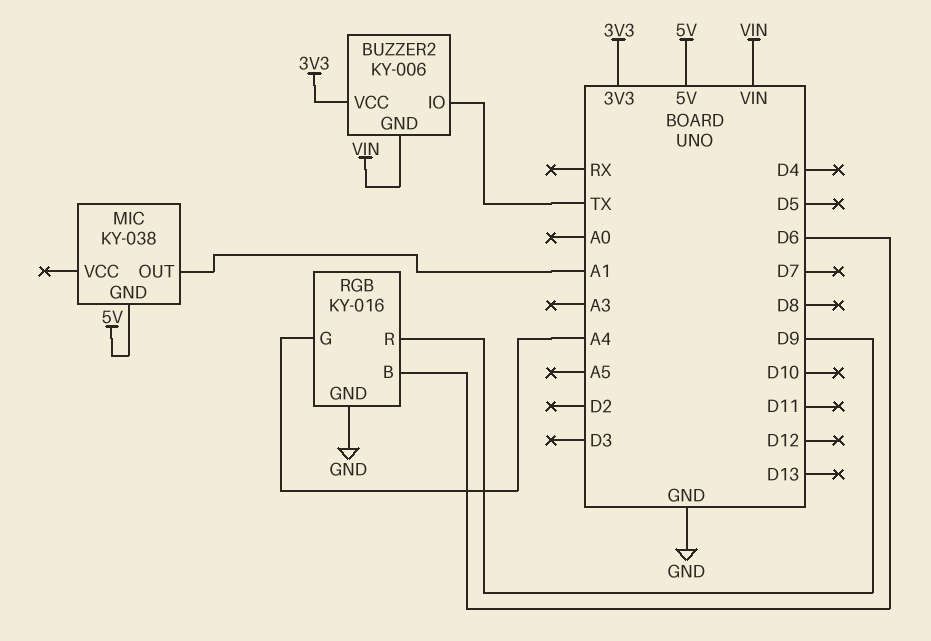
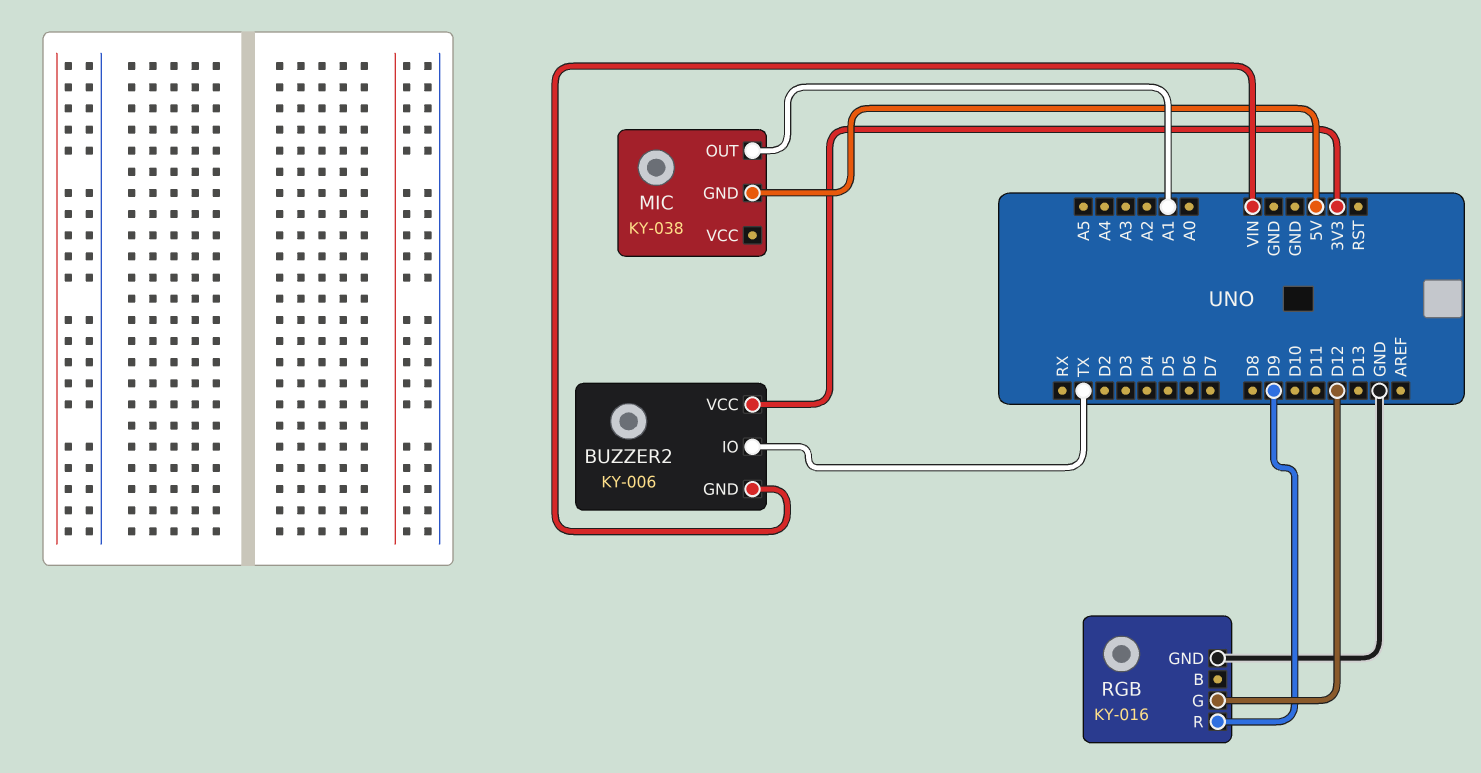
RGB pin B: D6 -> none
RGB pin G: A4 -> D12

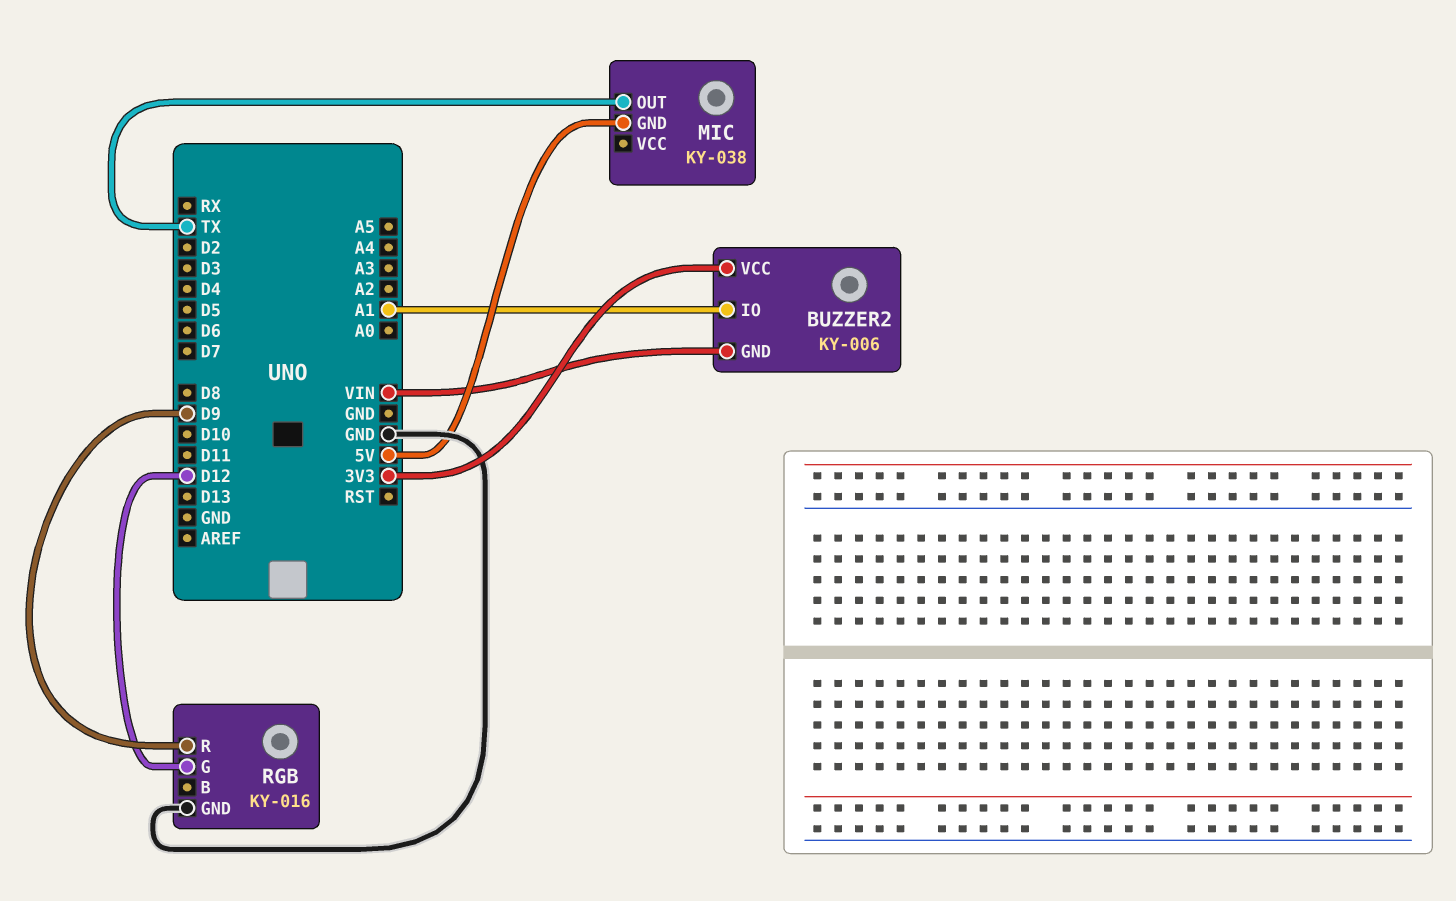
BUZZER2 pin IO: TX -> A1
MIC pin OUT: A1 -> TX

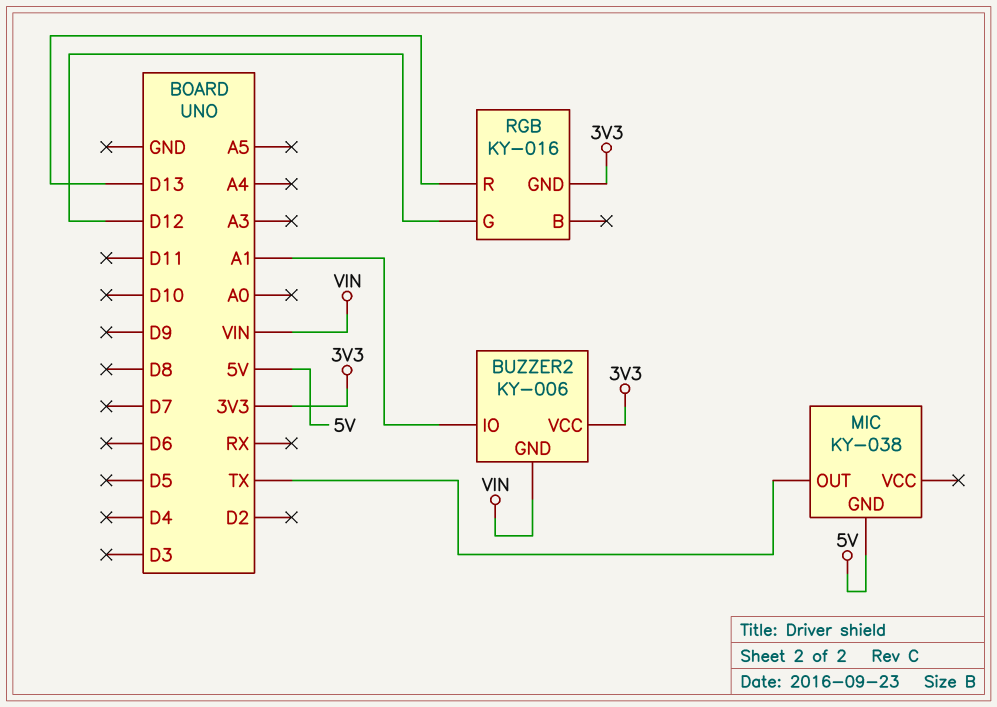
RGB pin GND: GND -> 3V3
RGB pin R: D9 -> D13

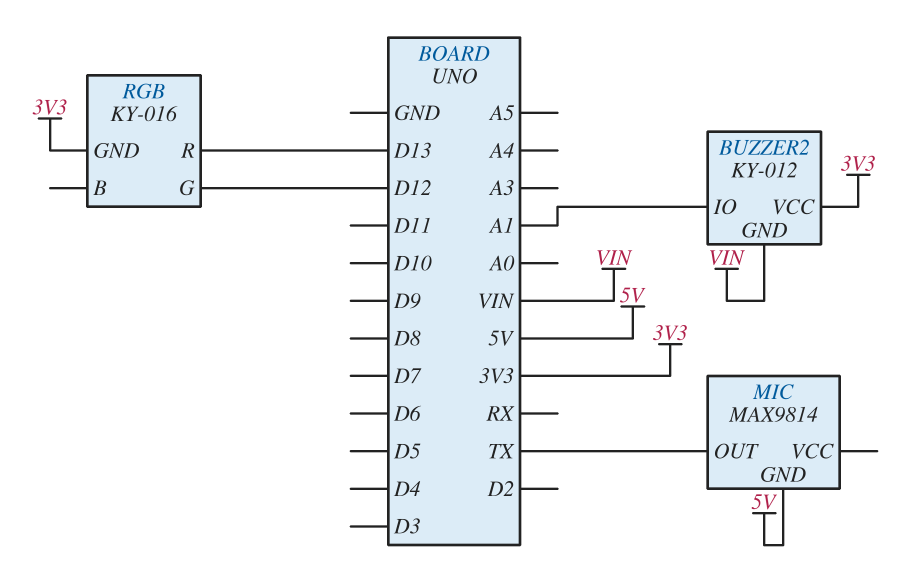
BUZZER2: KY-006 -> KY-012
MIC: KY-038 -> MAX9814

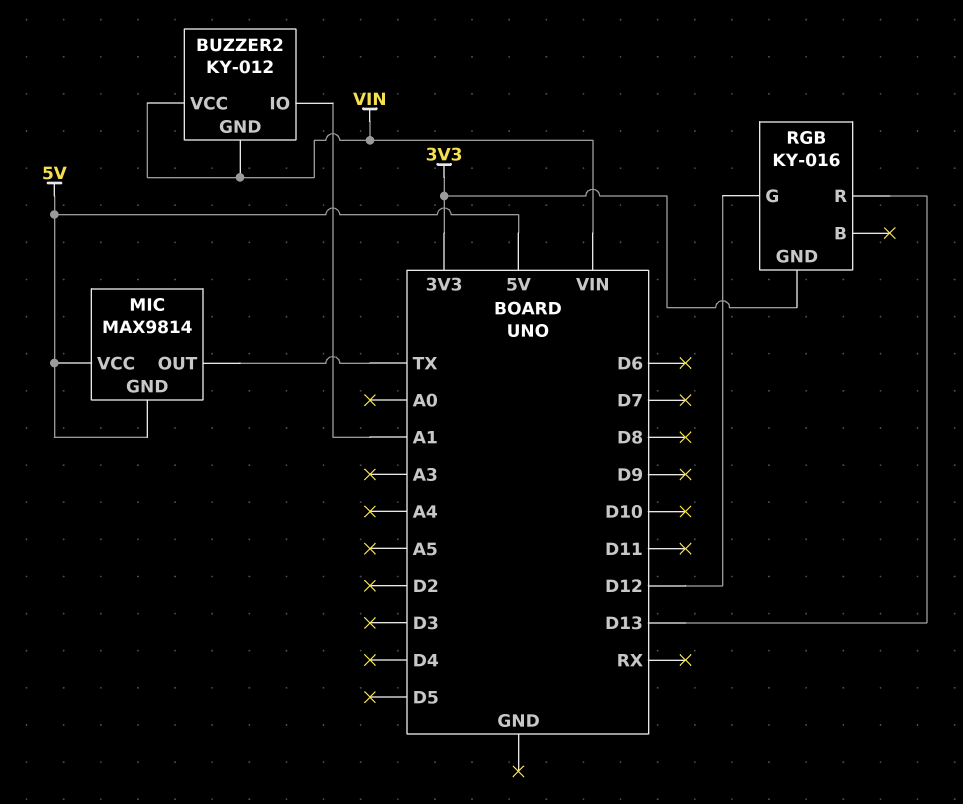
BUZZER2 pin VCC: 3V3 -> VIN
MIC pin VCC: none -> 5V

